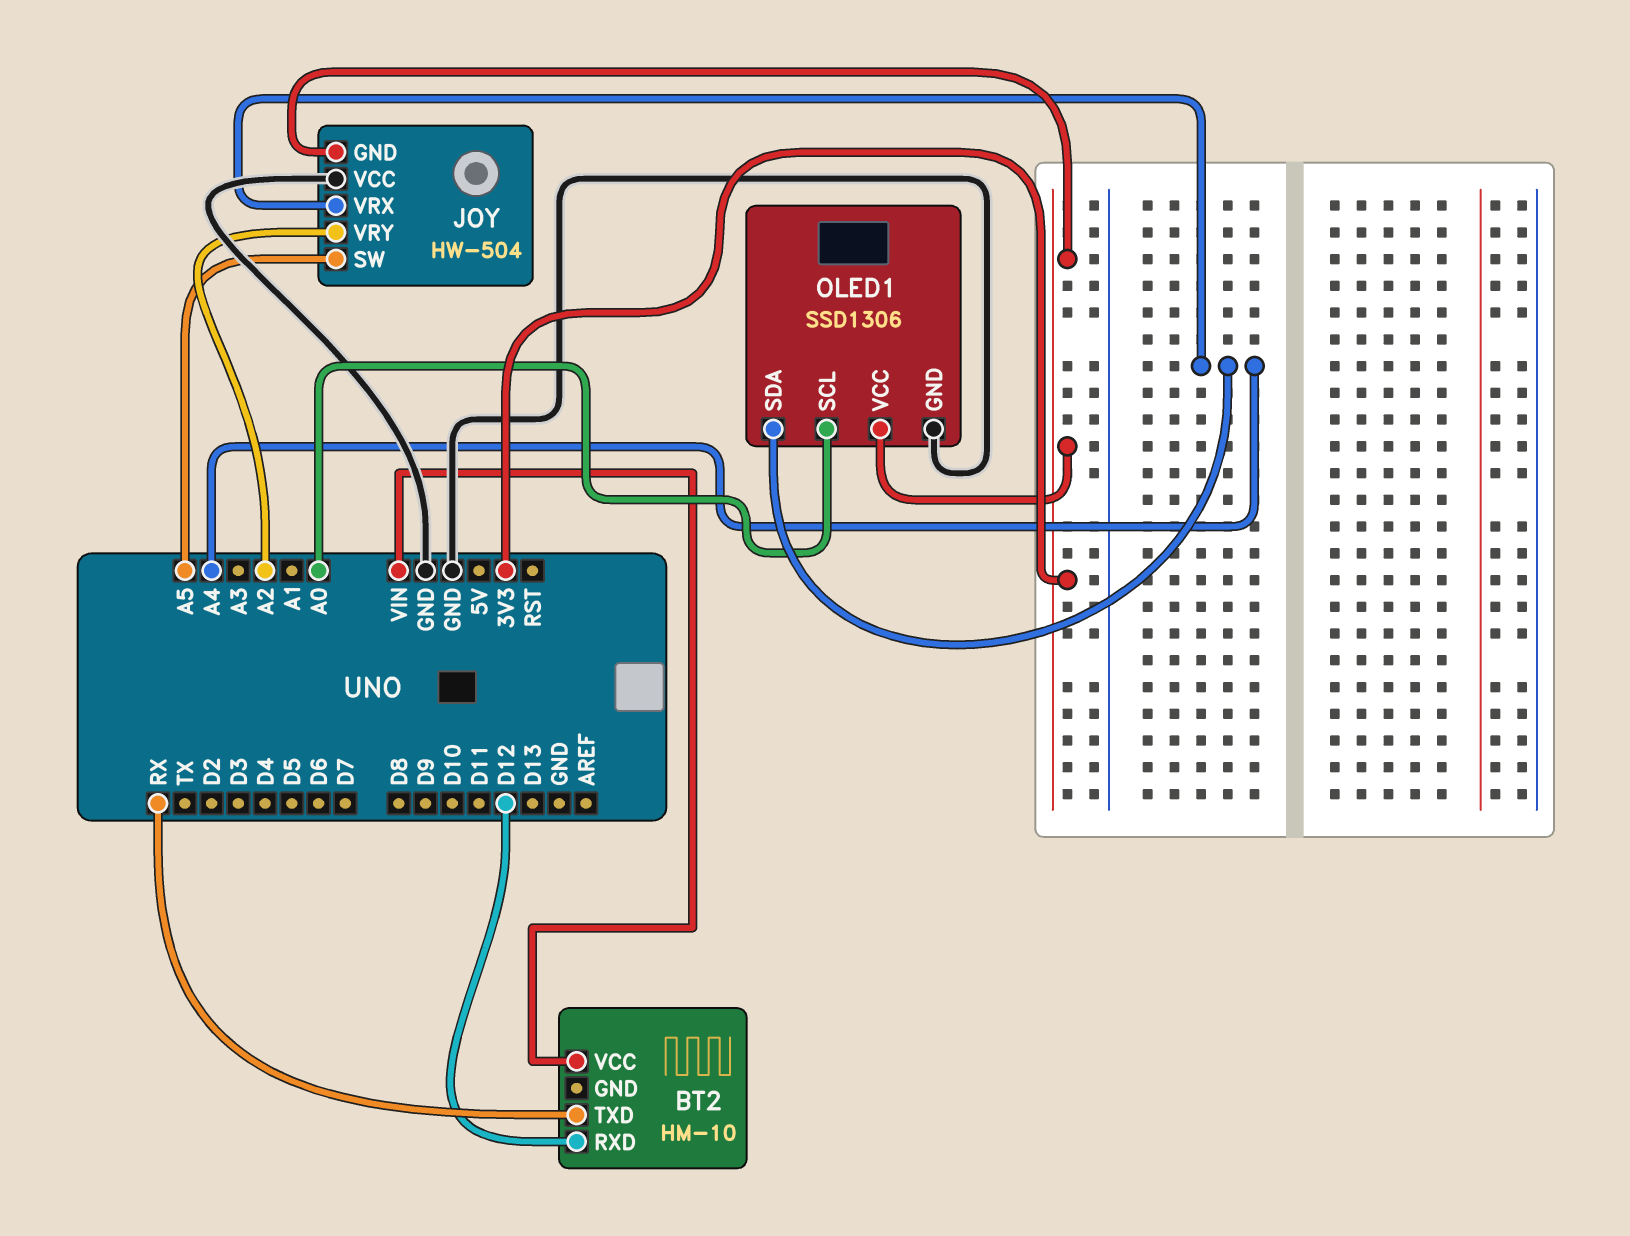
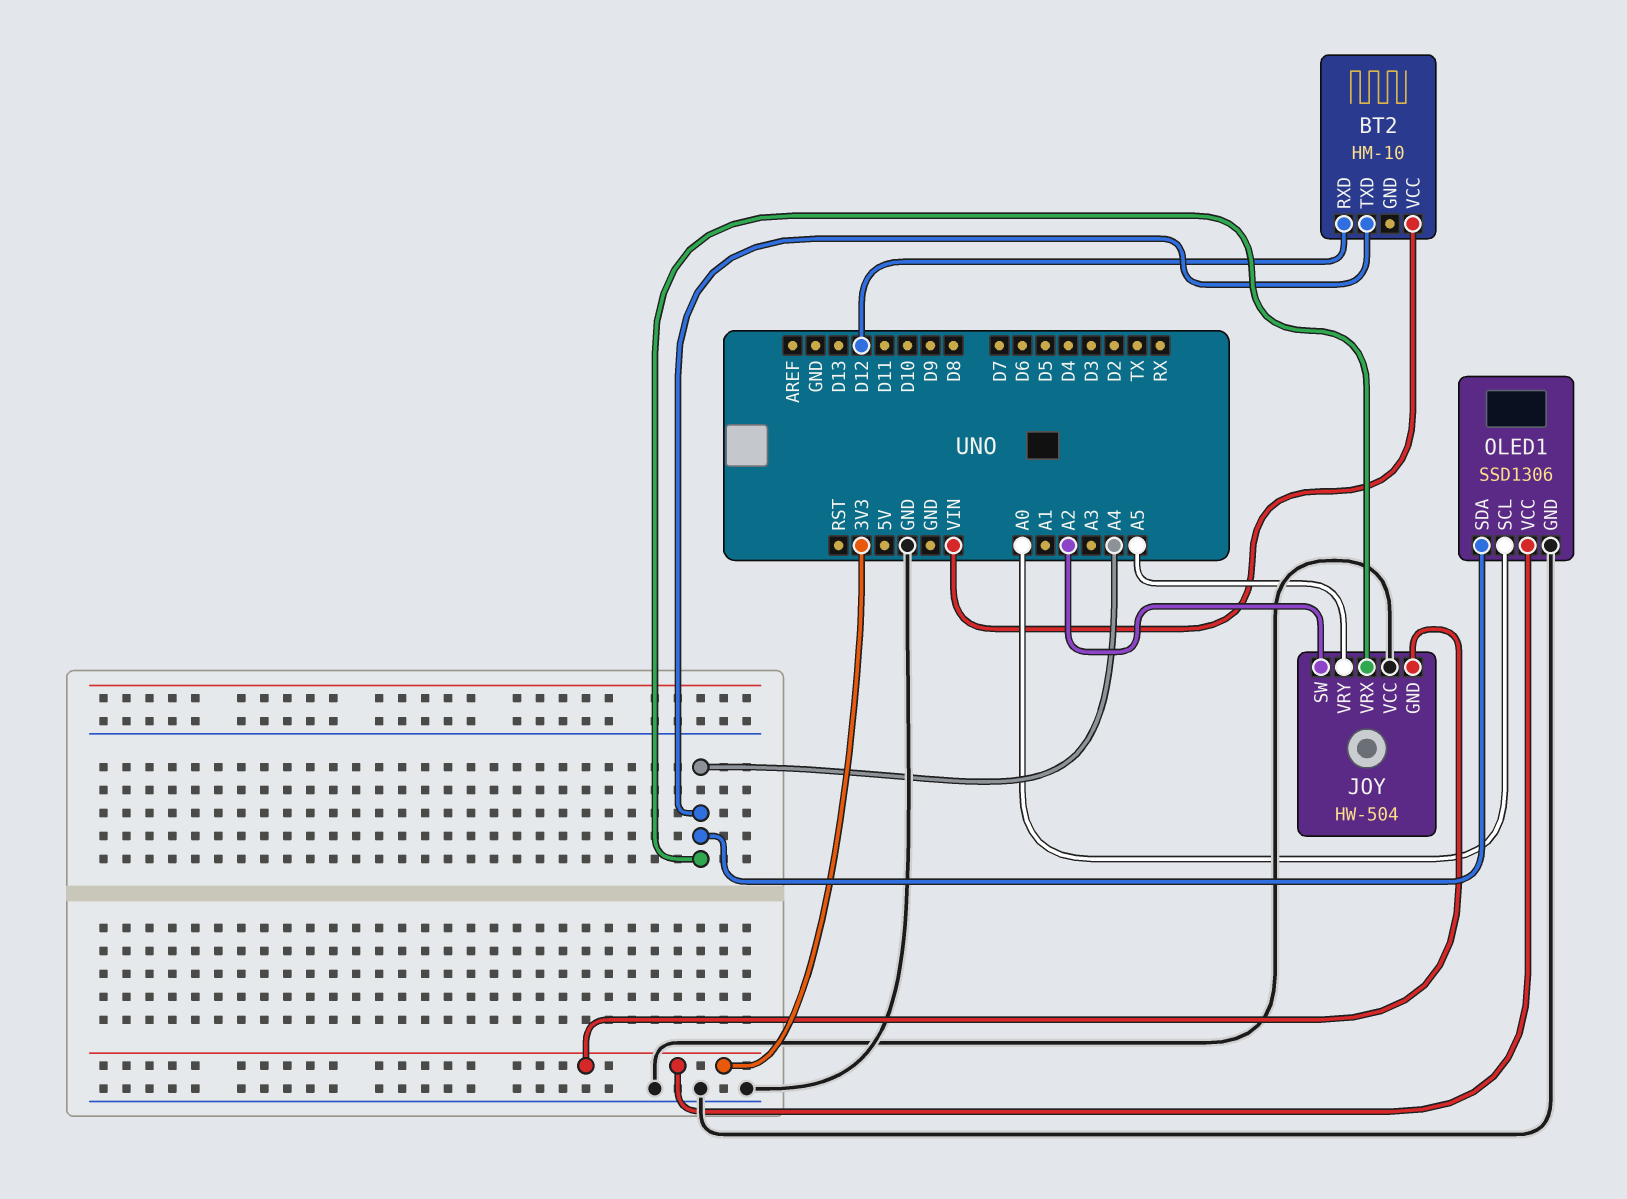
BT2 pin TXD: RX -> A4
JOY pin SW: A5 -> A2
JOY pin VRY: A2 -> A5

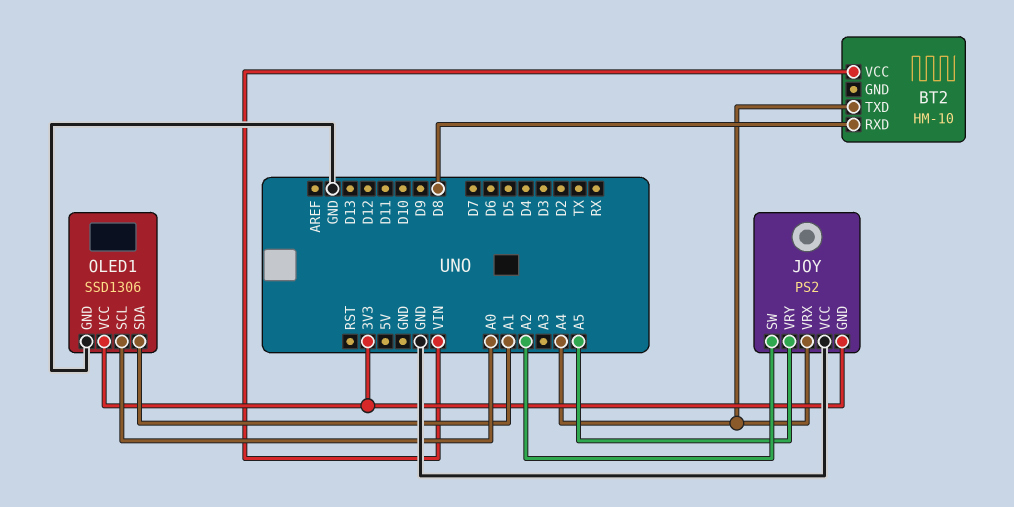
BT2 pin RXD: D12 -> D8
JOY: HW-504 -> PS2
OLED1 pin SDA: A4 -> A1

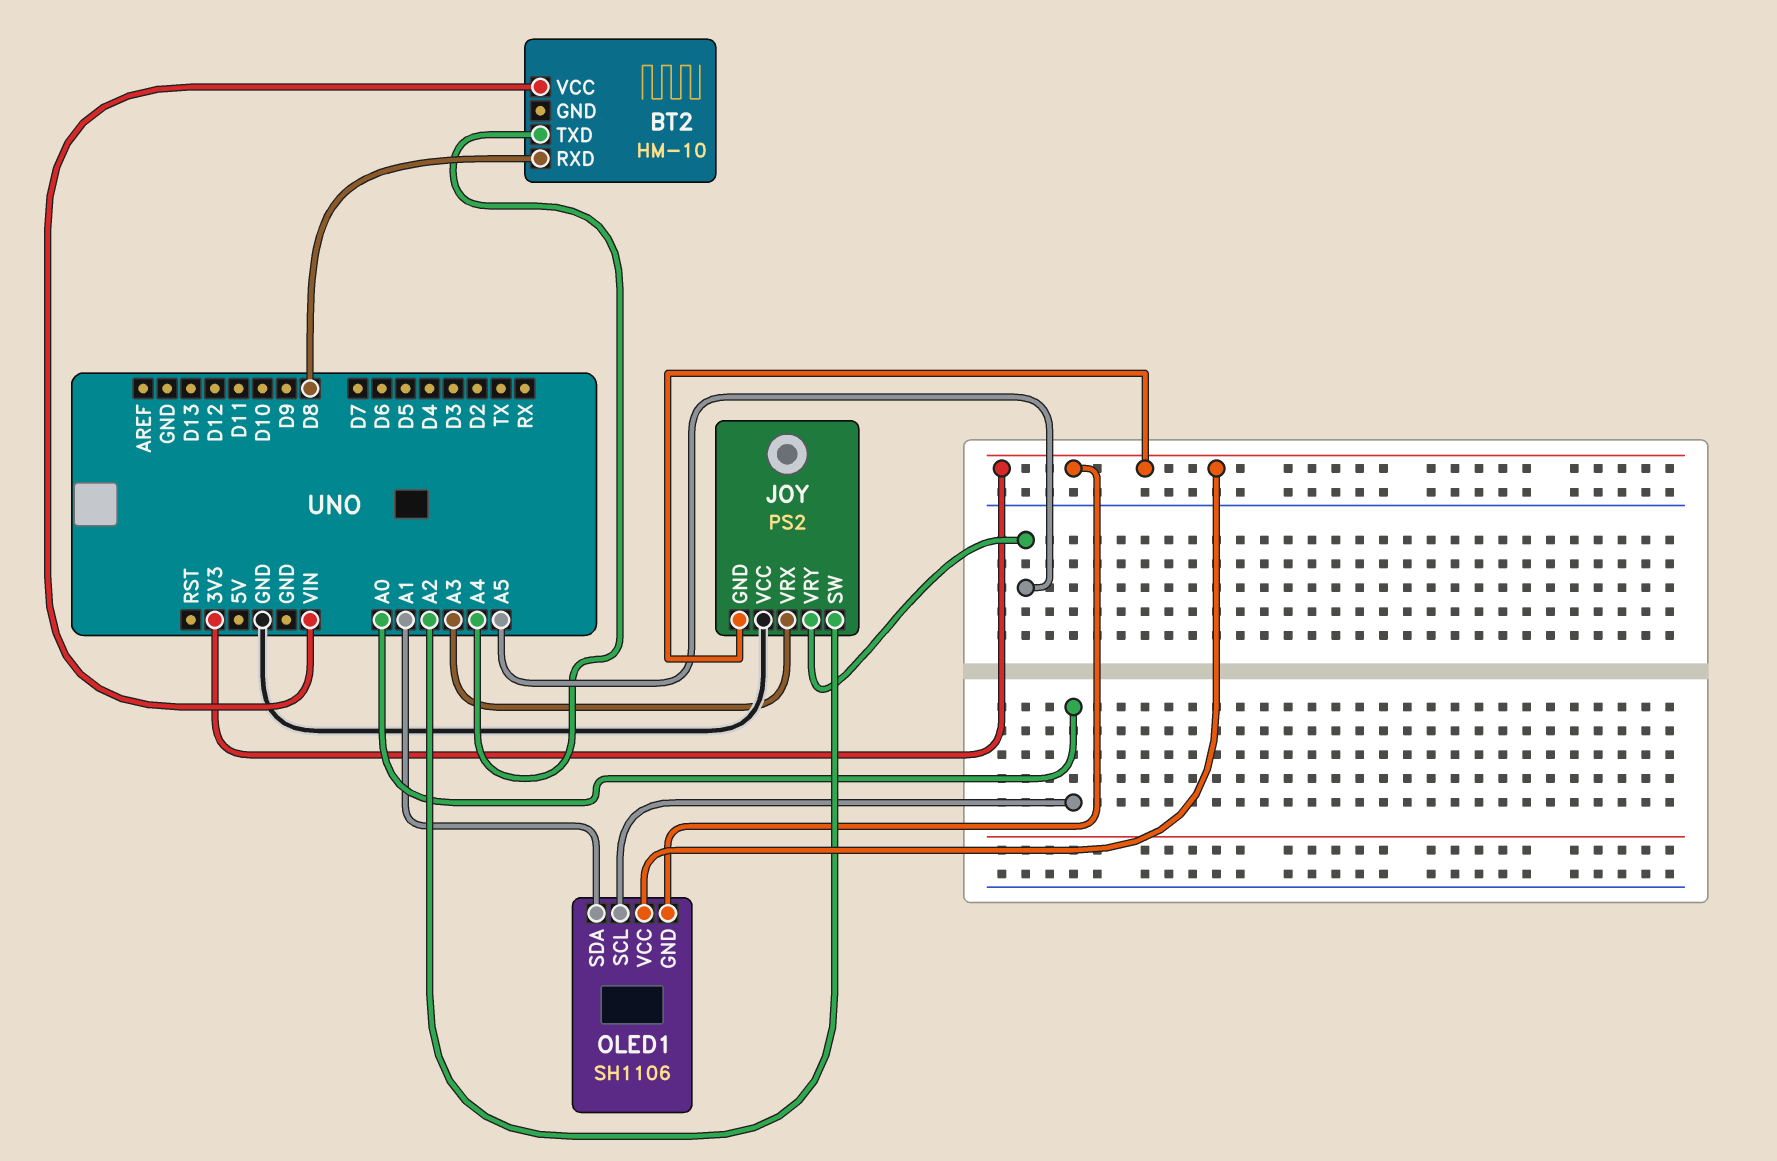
JOY pin VRX: A4 -> A3
OLED1: SSD1306 -> SH1106
OLED1 pin GND: GND -> 3V3

